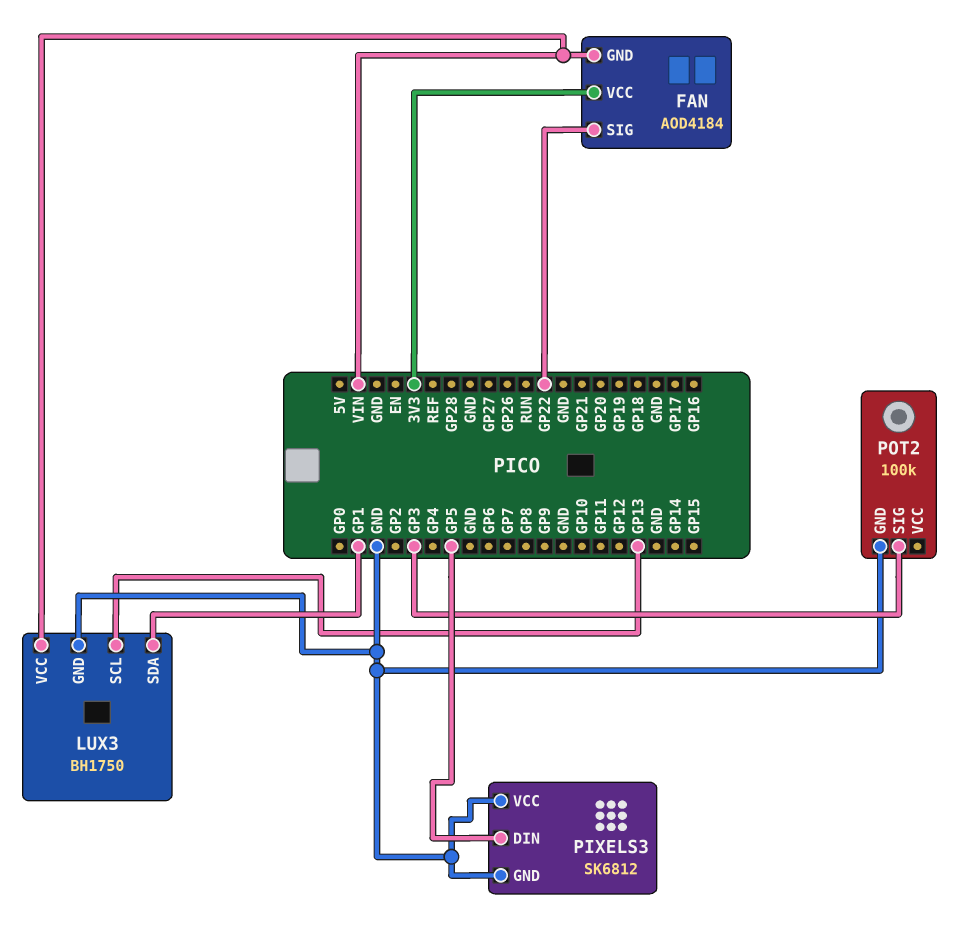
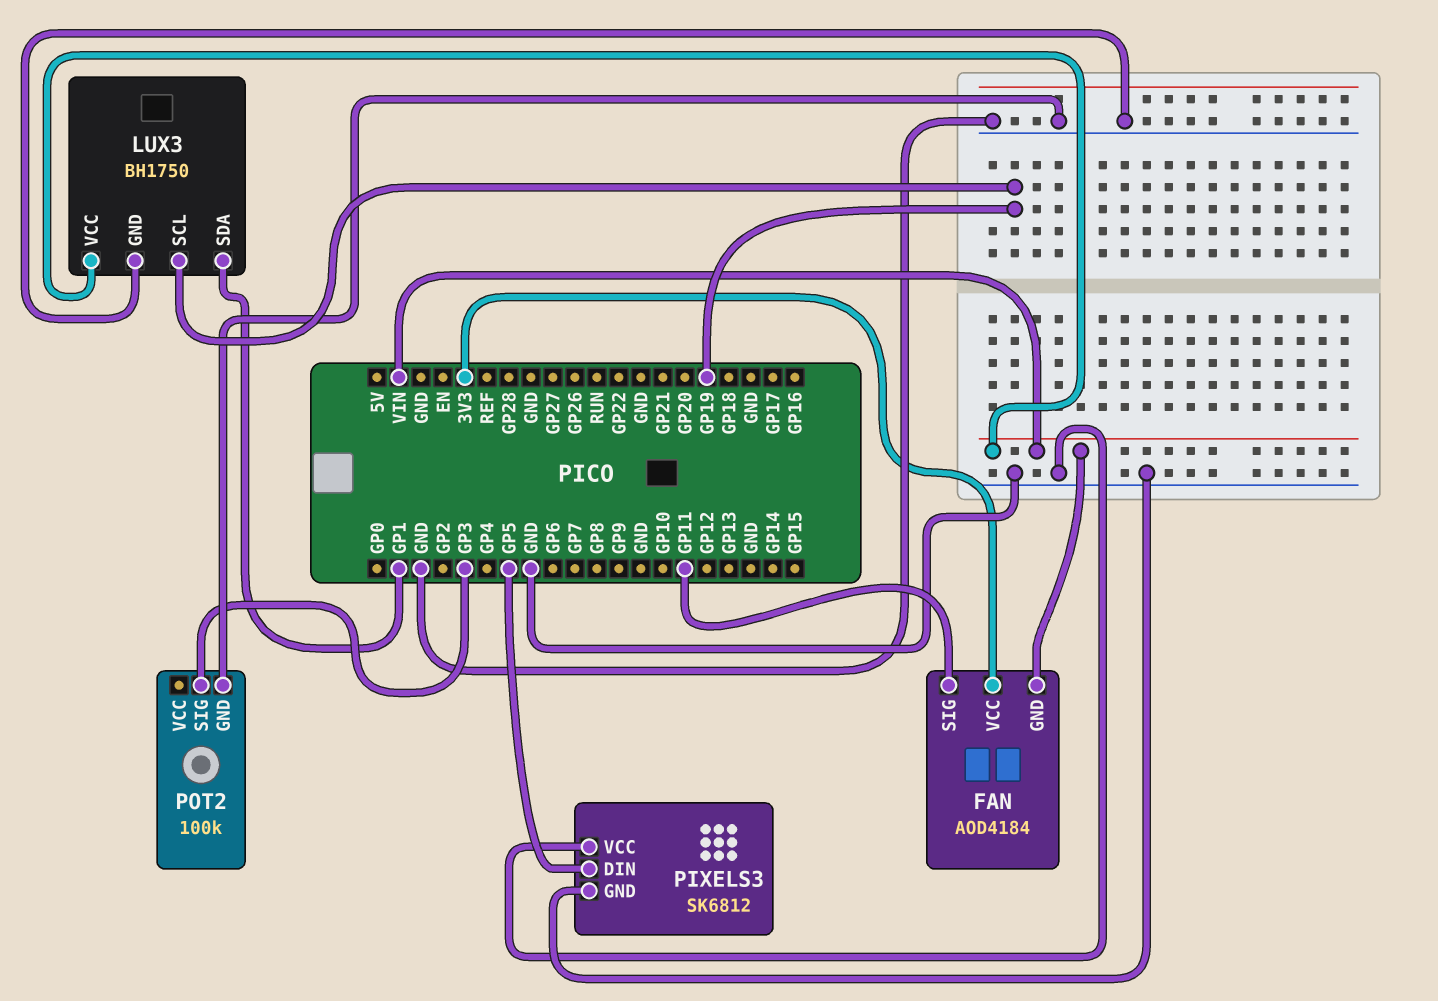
FAN pin SIG: GP22 -> GP11
LUX3 pin SCL: GP13 -> GP19

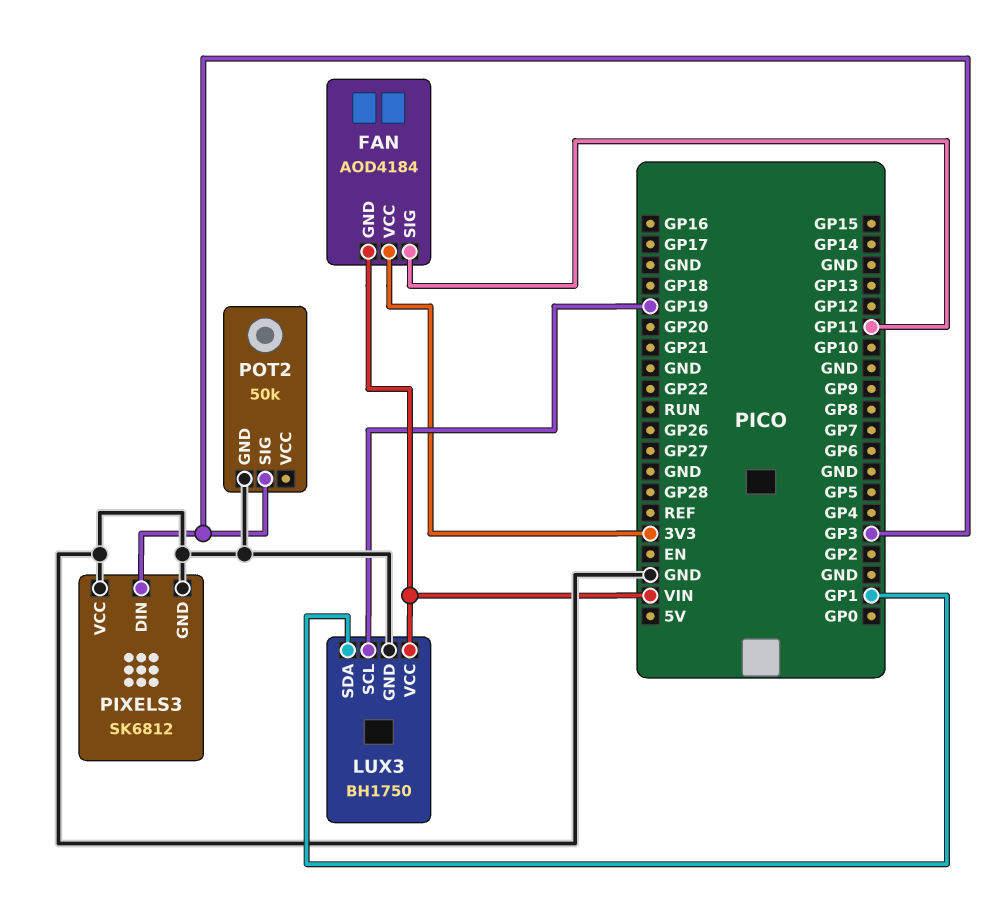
PIXELS3 pin DIN: GP5 -> GP3
POT2: 100k -> 50k

